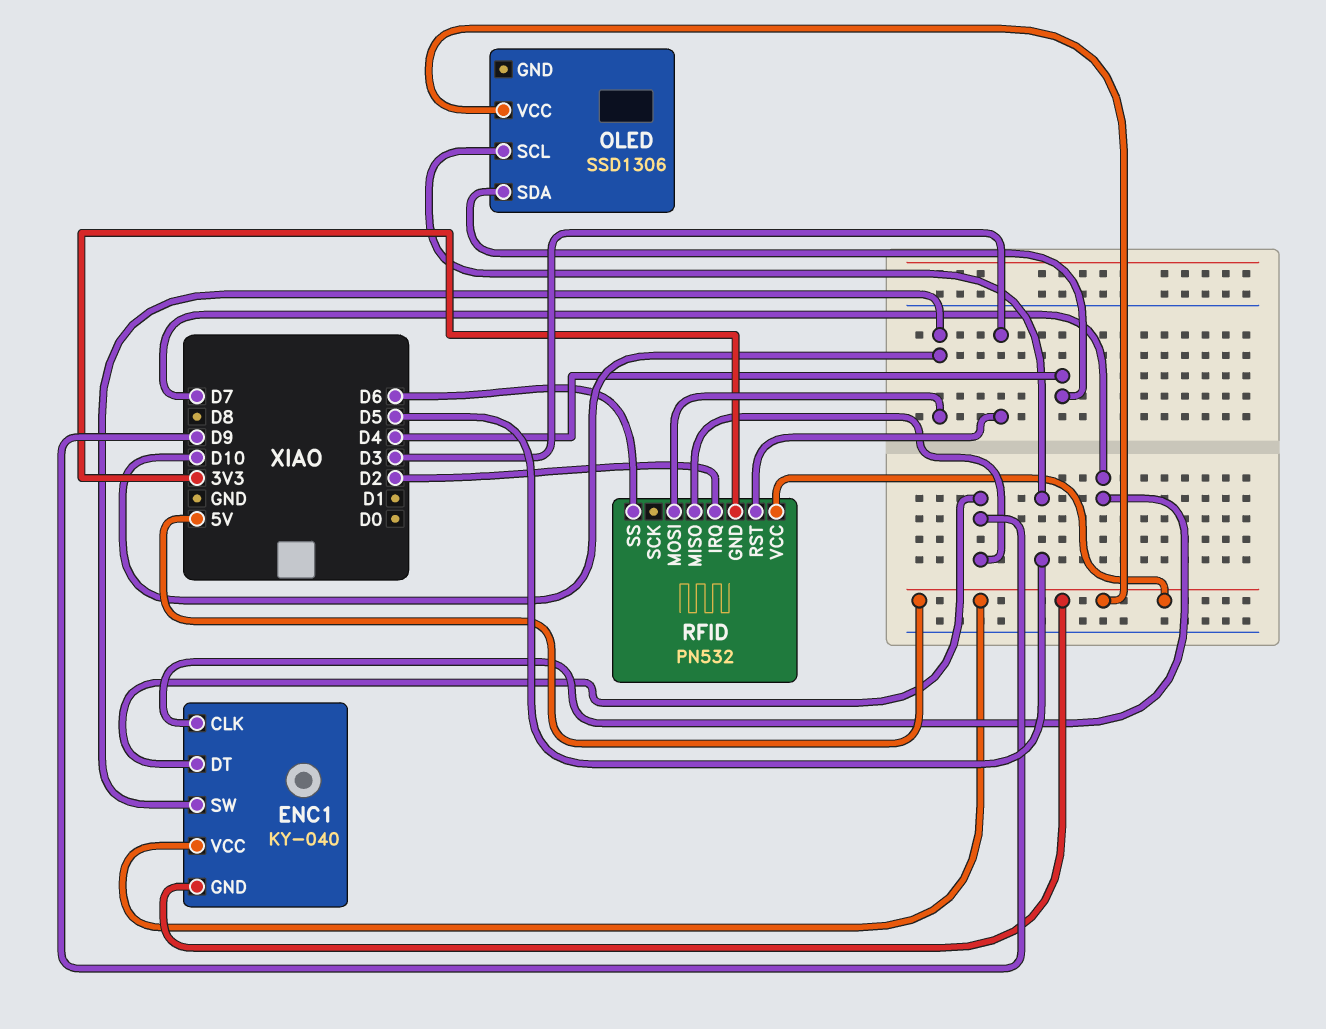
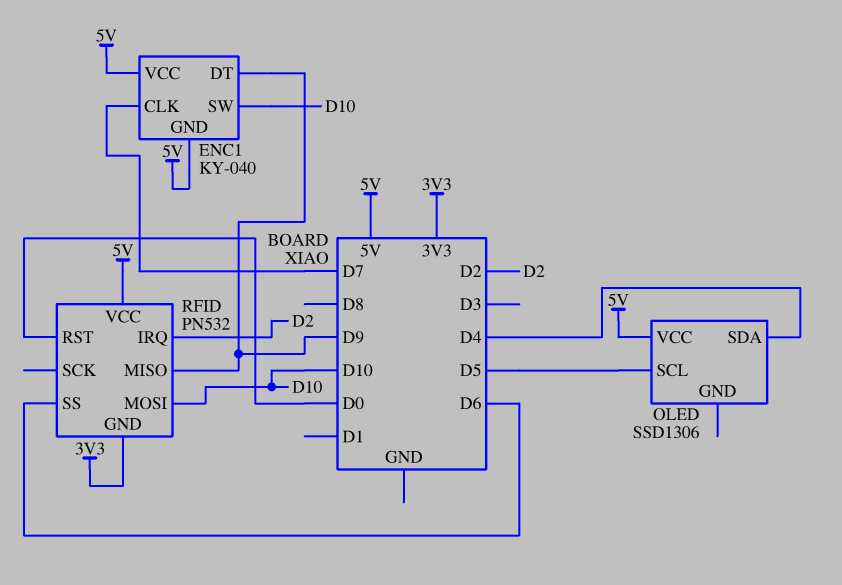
RFID pin RST: D3 -> D0

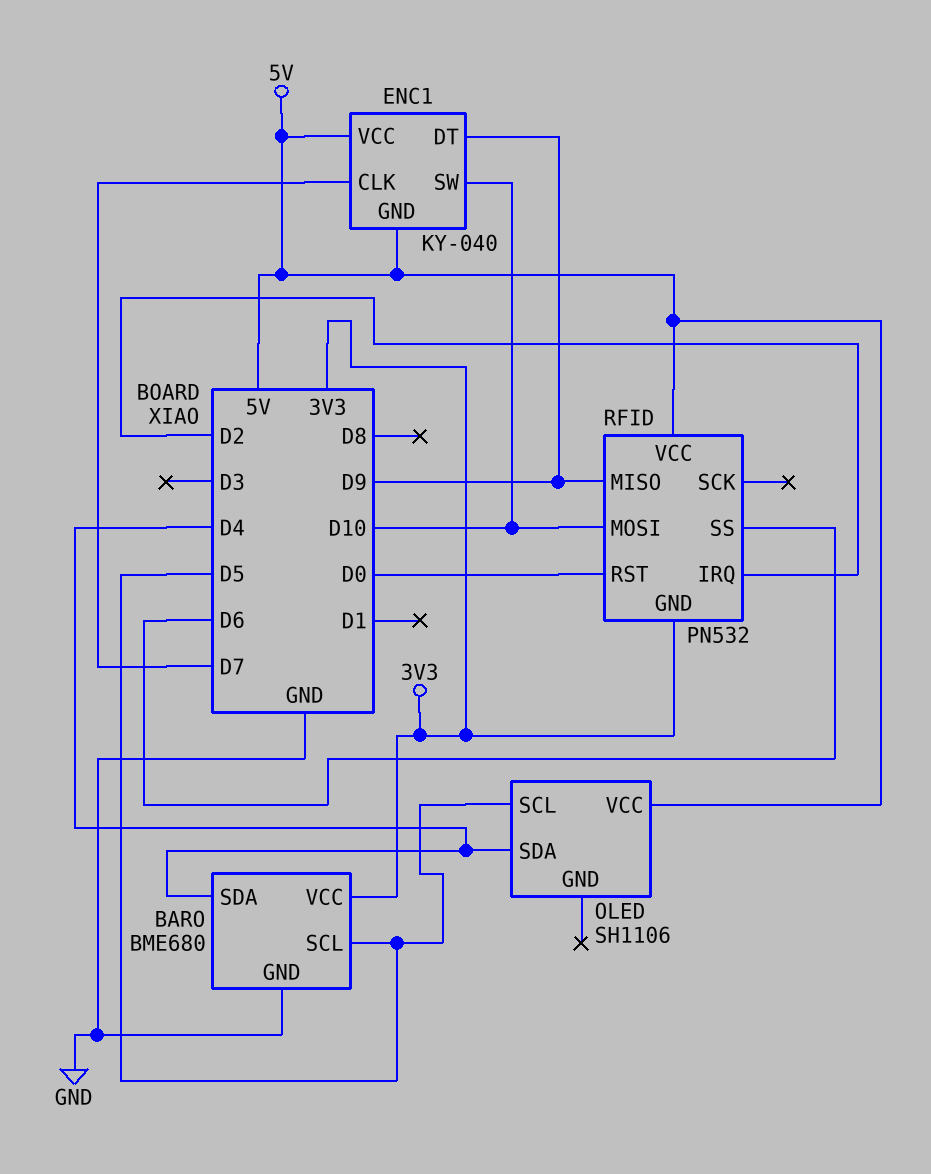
BARO: none -> BME680
BARO pin GND: none -> GND
BARO pin SCL: none -> D5
BARO pin SDA: none -> D4
BARO pin VCC: none -> 3V3
OLED: SSD1306 -> SH1106

